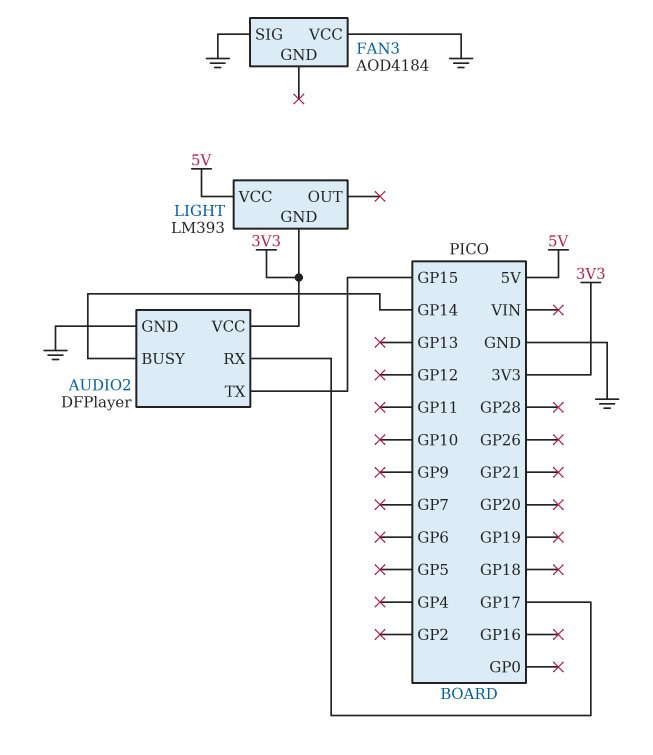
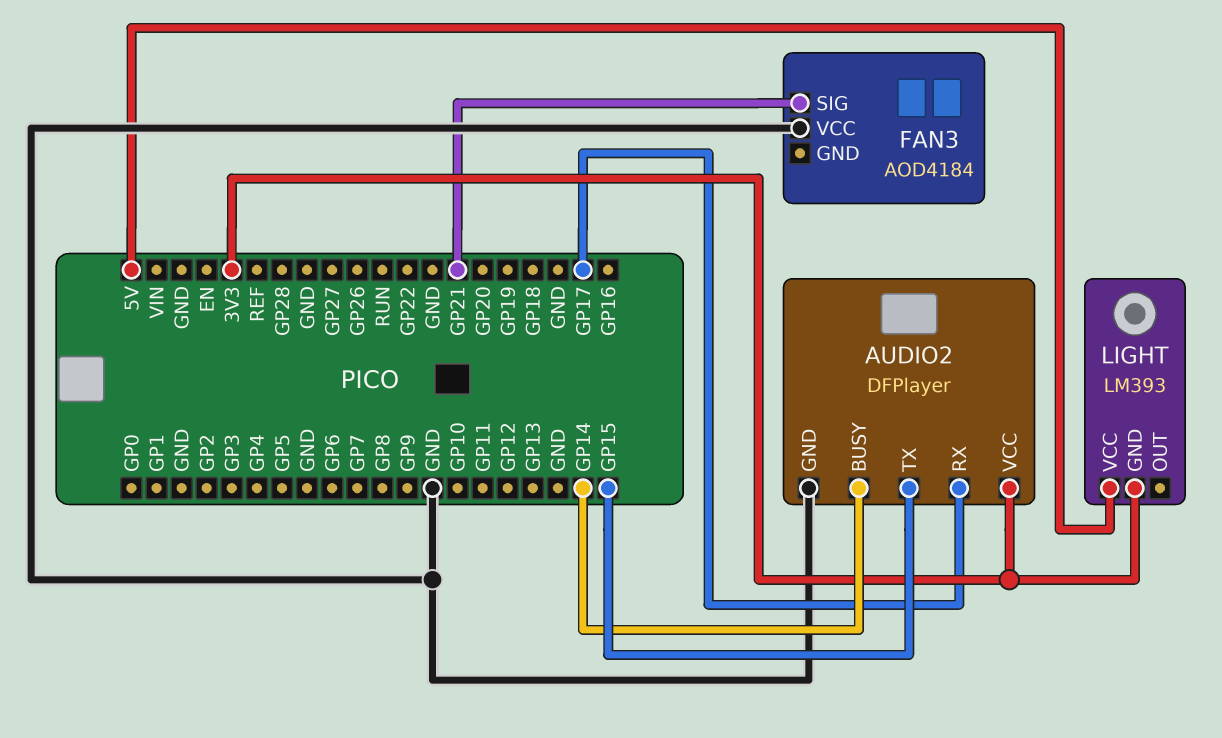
FAN3 pin SIG: GND -> GP21

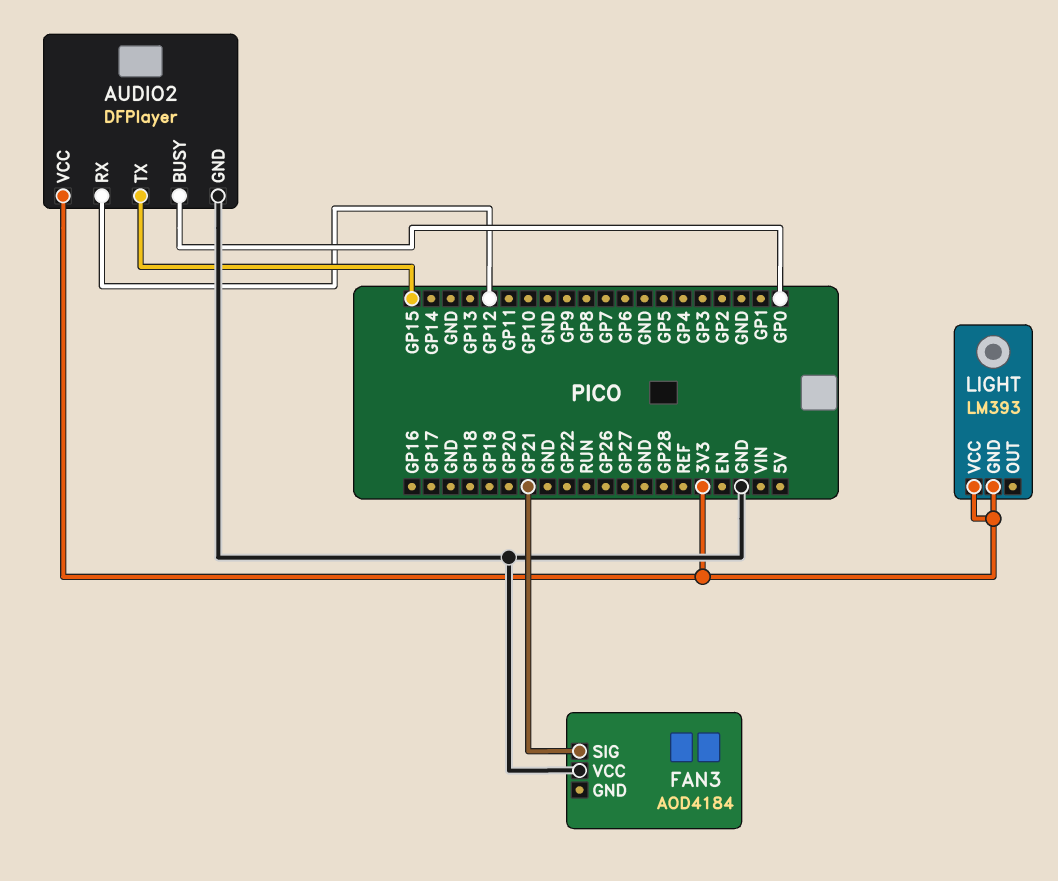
AUDIO2 pin BUSY: GP14 -> GP0
AUDIO2 pin RX: GP17 -> GP12
LIGHT pin VCC: 5V -> 3V3

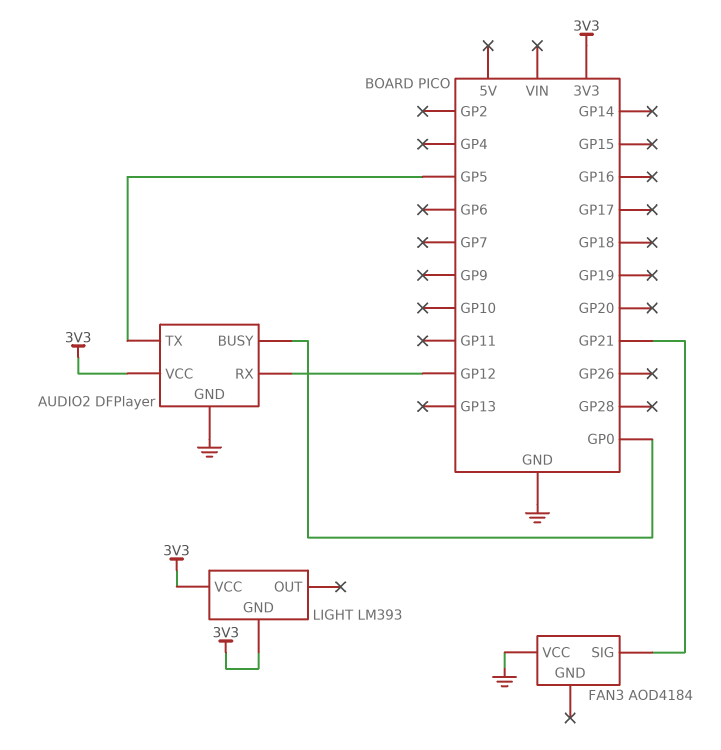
AUDIO2 pin TX: GP15 -> GP5

